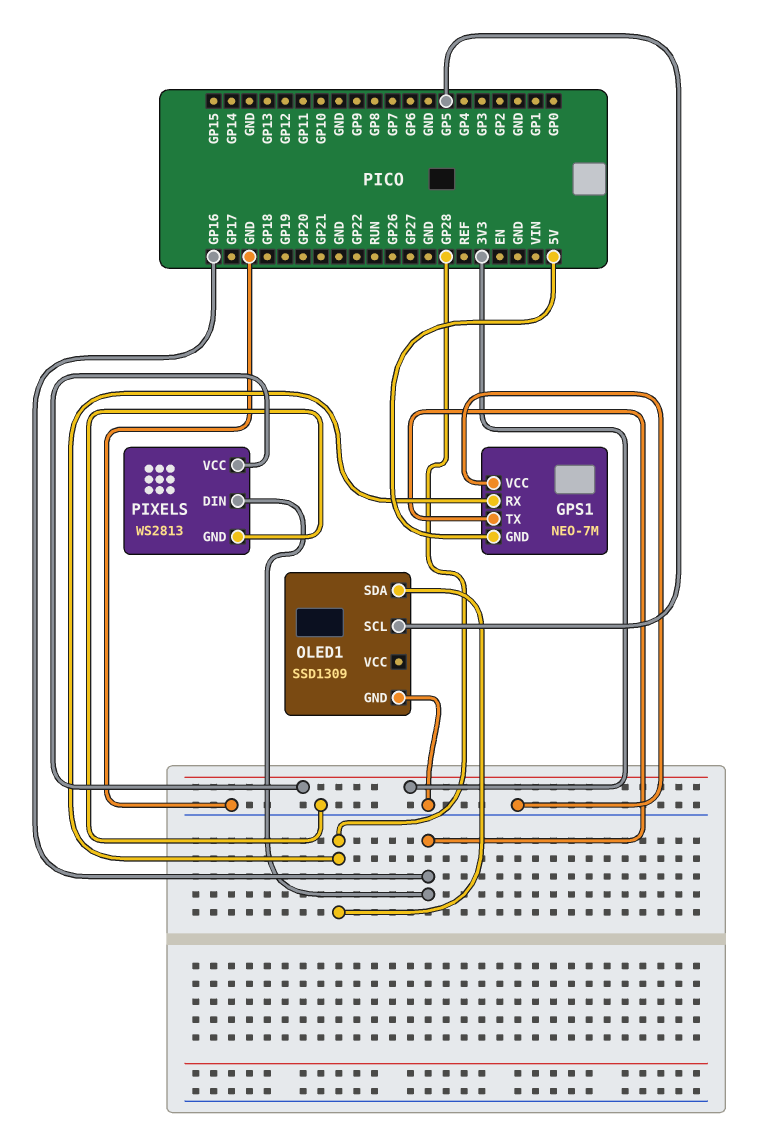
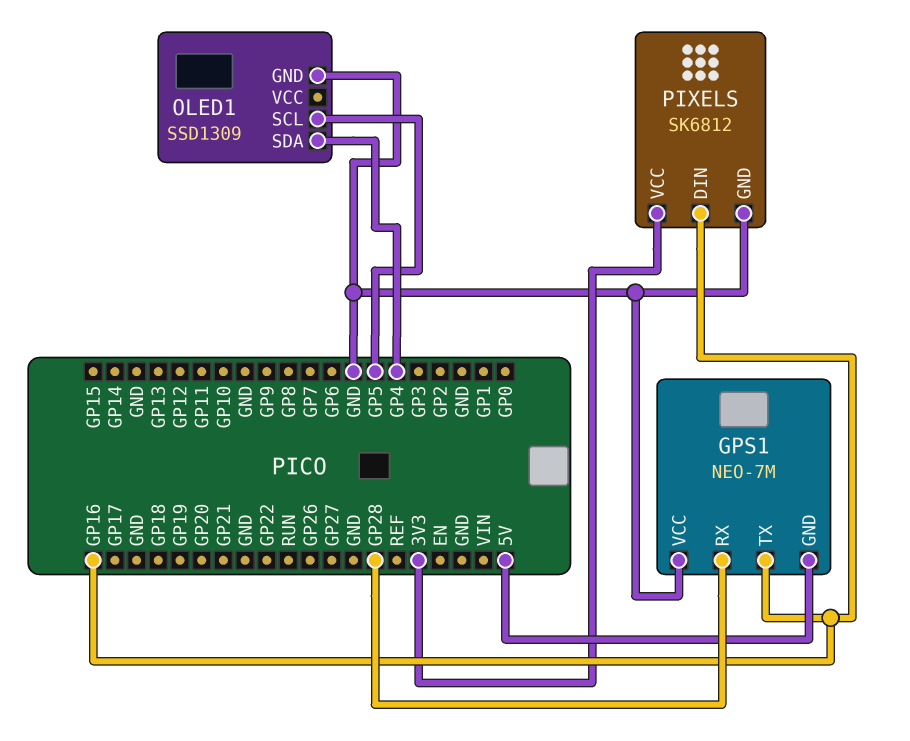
OLED1 pin SDA: GP28 -> GP4
PIXELS: WS2813 -> SK6812

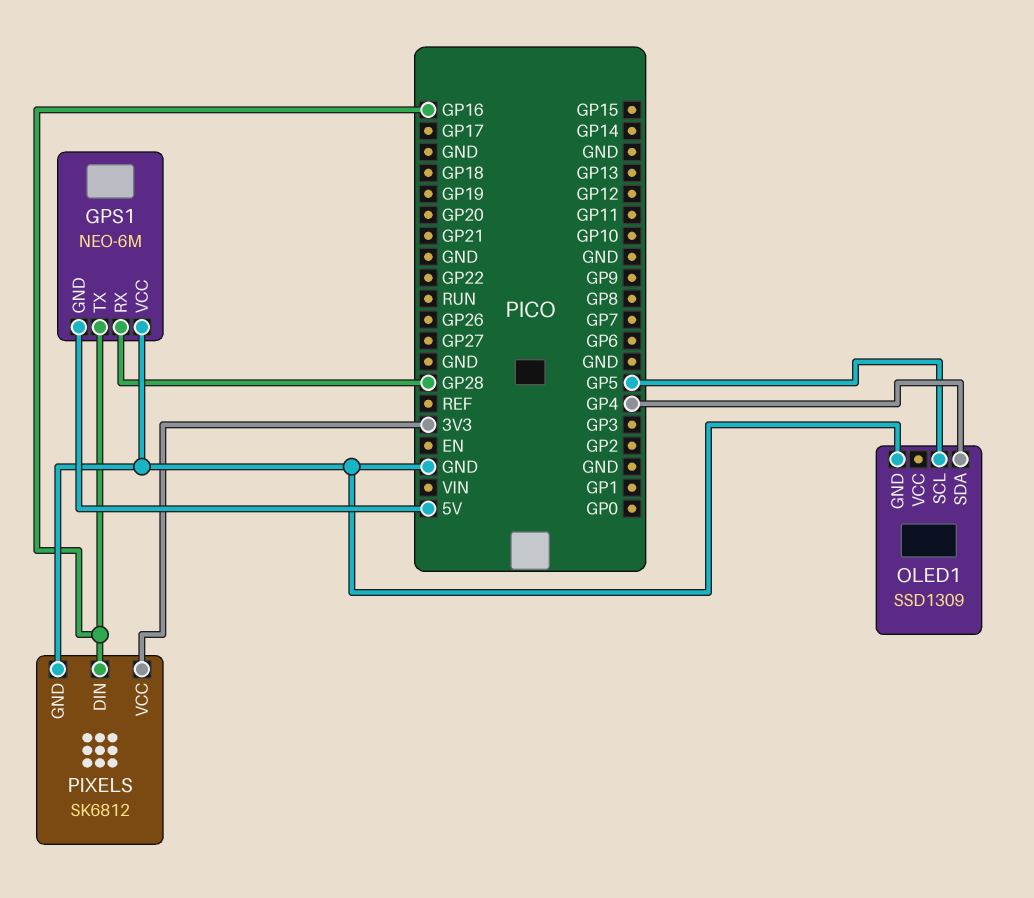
GPS1: NEO-7M -> NEO-6M

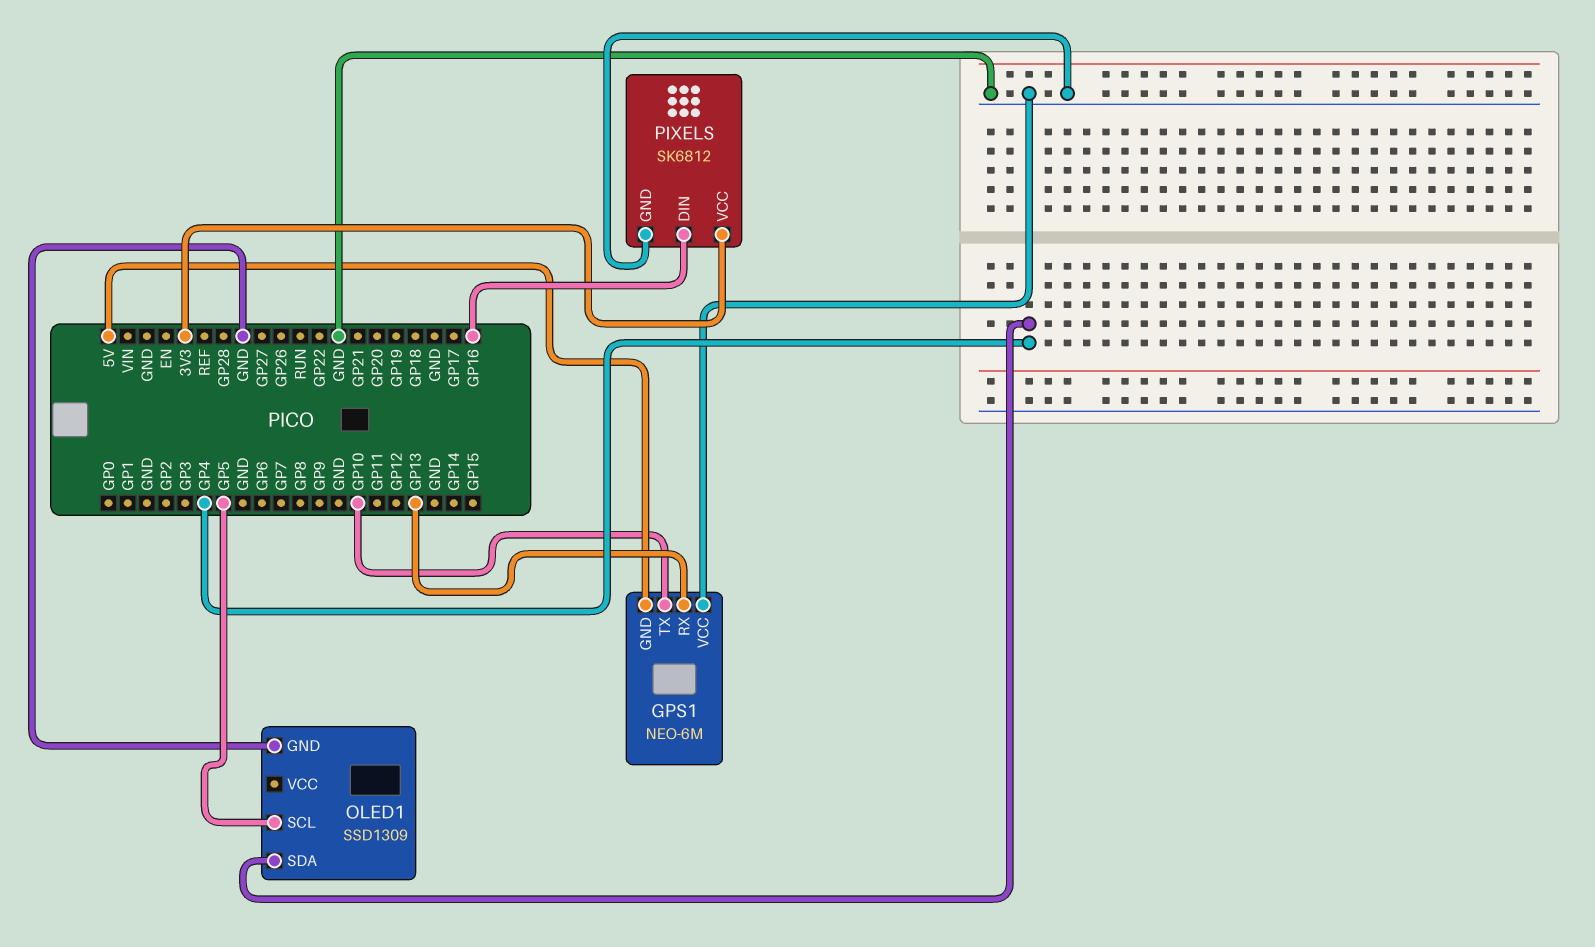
GPS1 pin RX: GP28 -> GP13
GPS1 pin TX: GP16 -> GP10

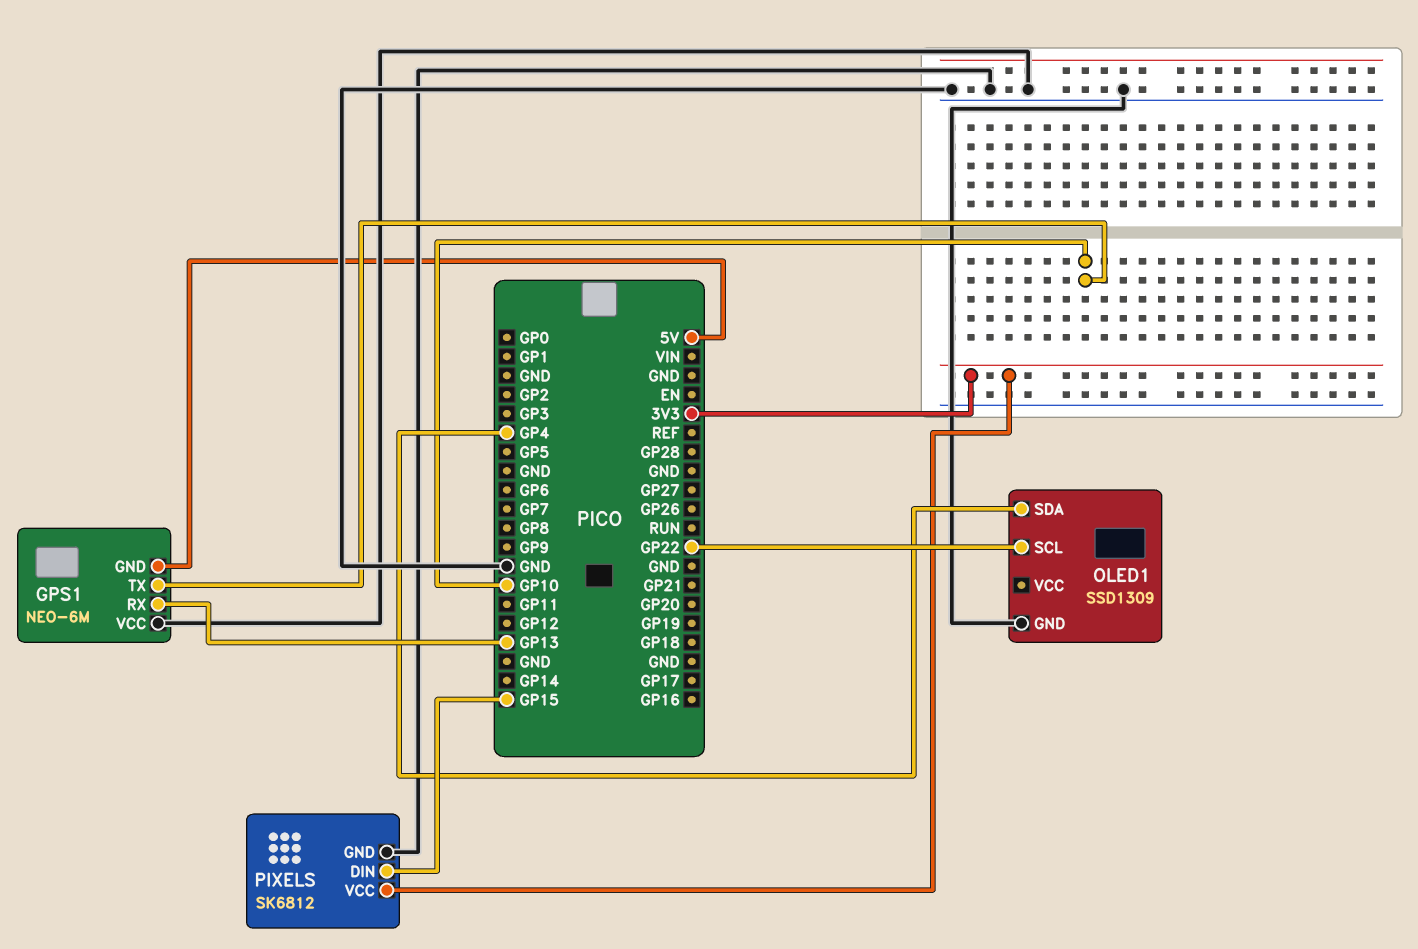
OLED1 pin SCL: GP5 -> GP22
PIXELS pin DIN: GP16 -> GP15

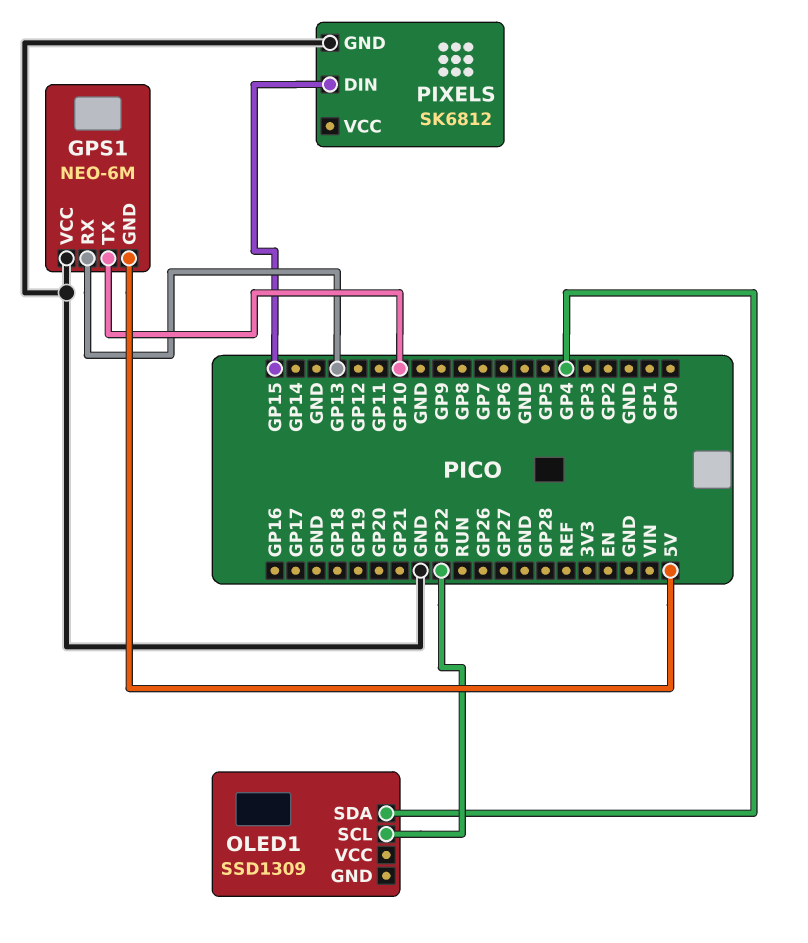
OLED1 pin GND: GND -> none
PIXELS pin VCC: 3V3 -> none

